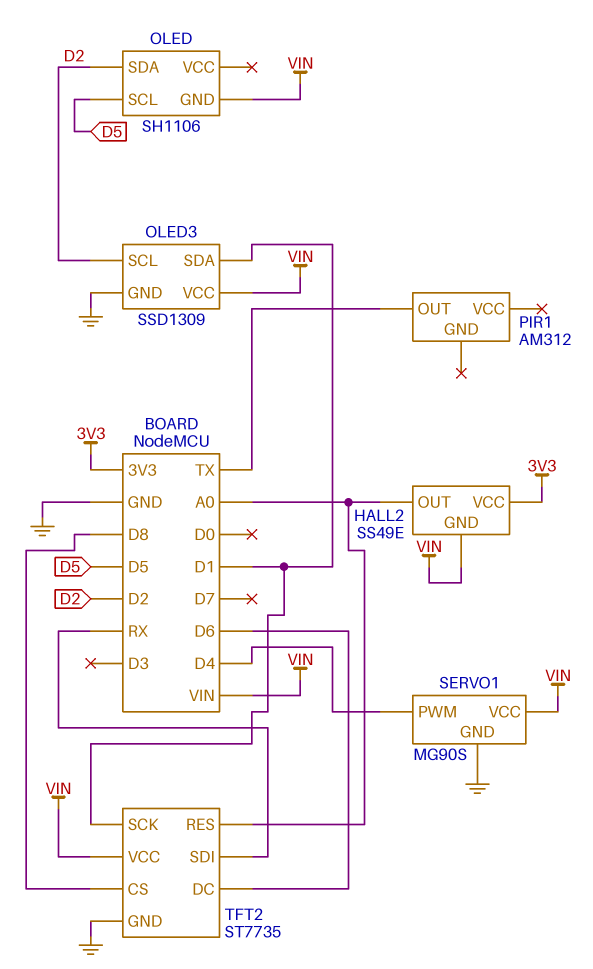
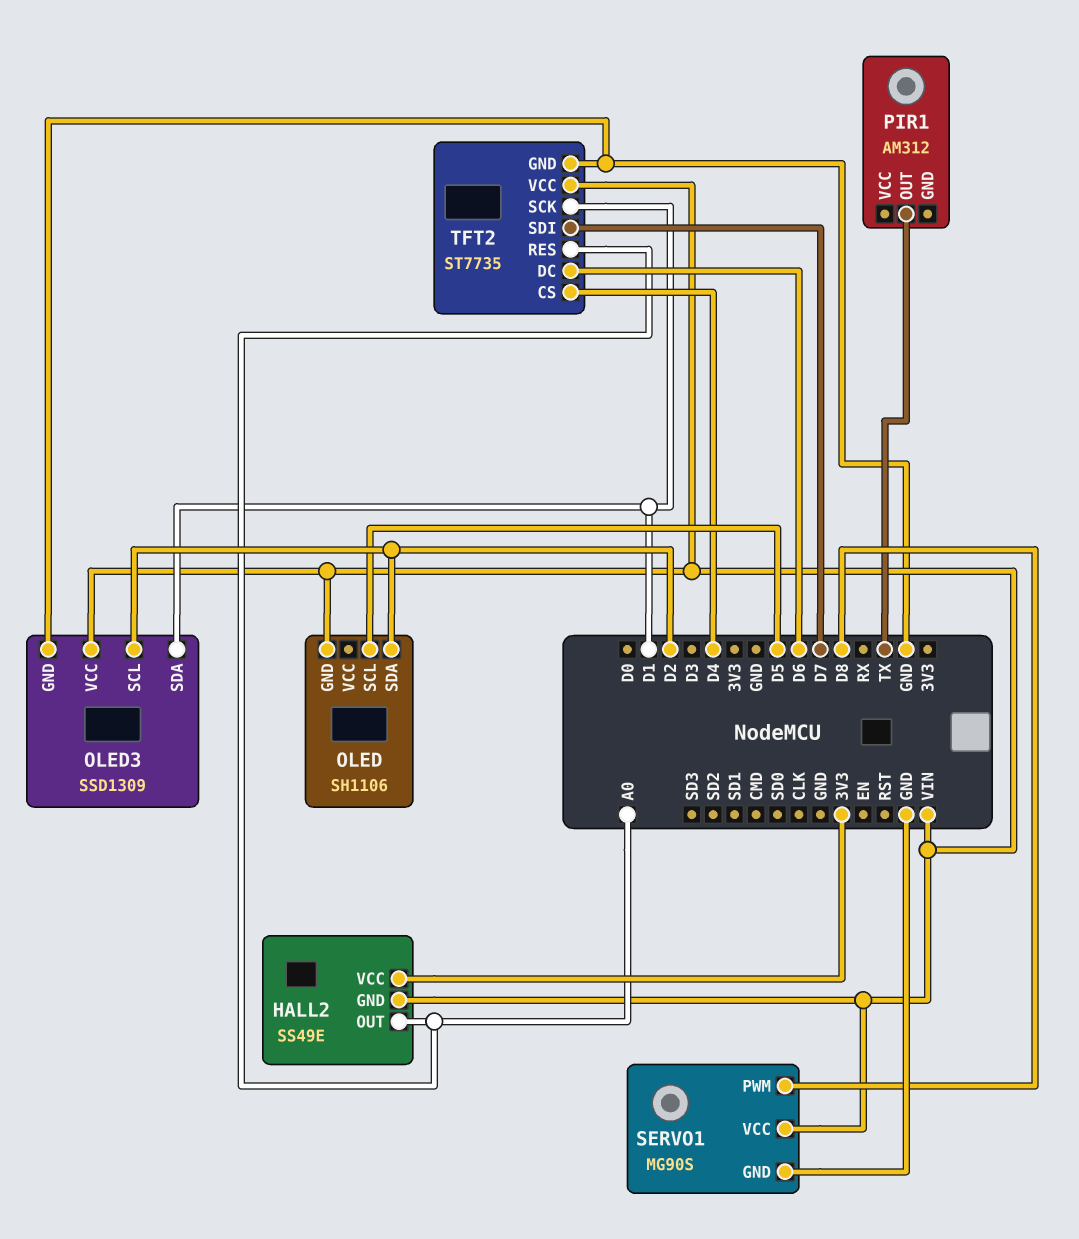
SERVO1 pin PWM: D4 -> D8
TFT2 pin CS: D8 -> D4
TFT2 pin SDI: RX -> D7

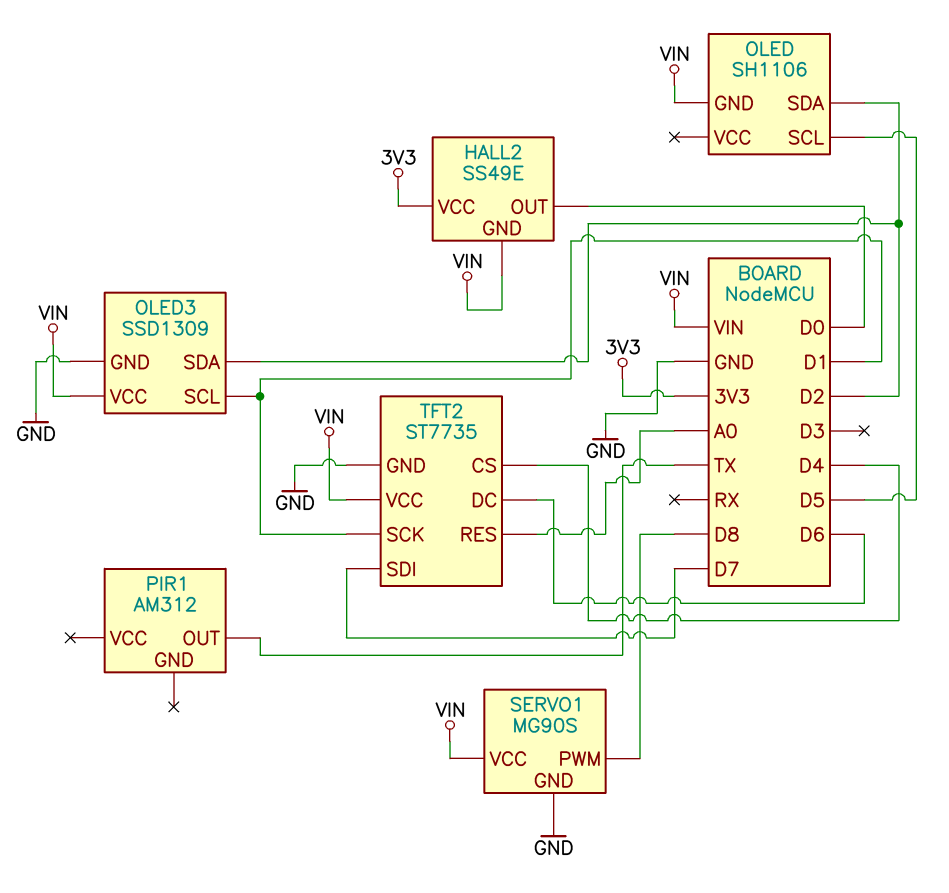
HALL2 pin OUT: A0 -> D0
OLED3 pin SCL: D2 -> D1
OLED3 pin SDA: D1 -> D2

